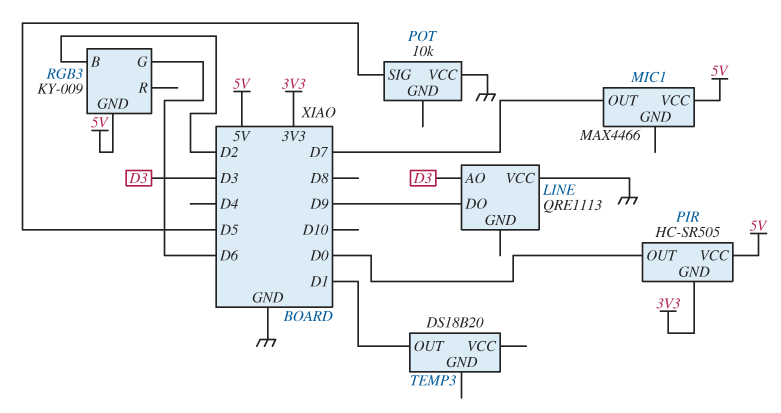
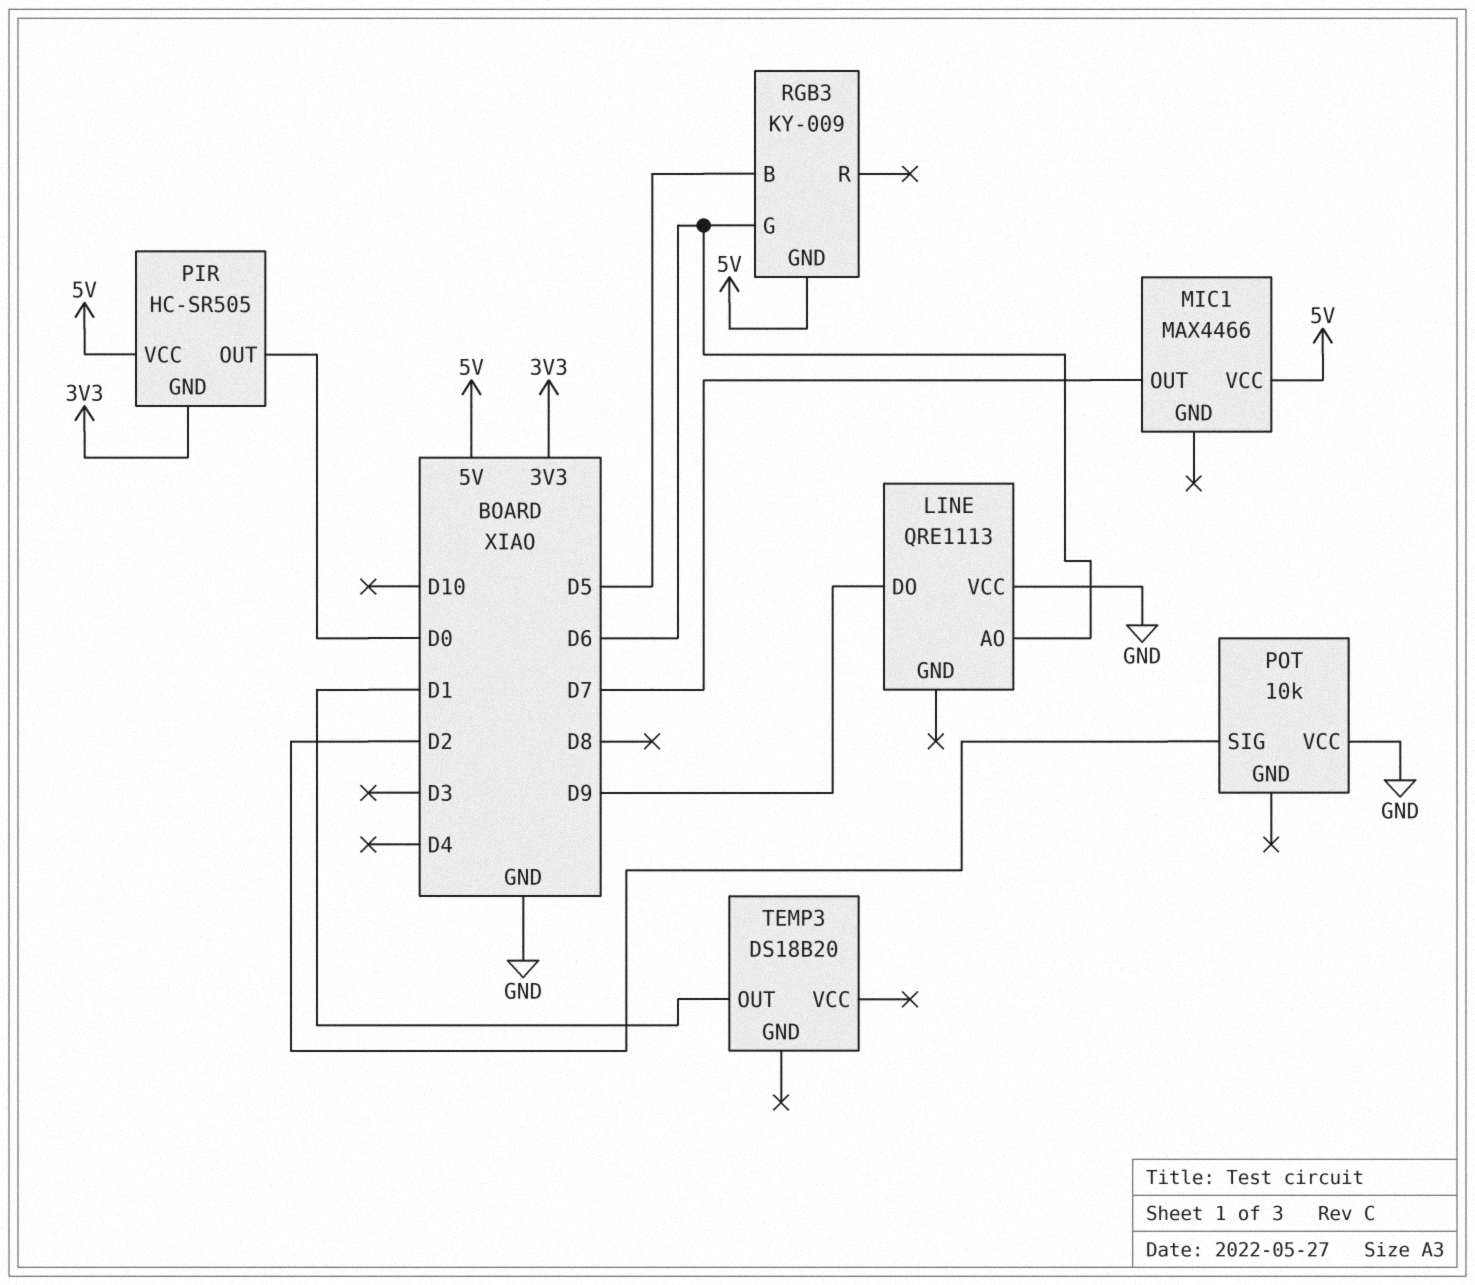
LINE pin AO: D3 -> D6
POT pin SIG: D5 -> D2
RGB3 pin B: D2 -> D5

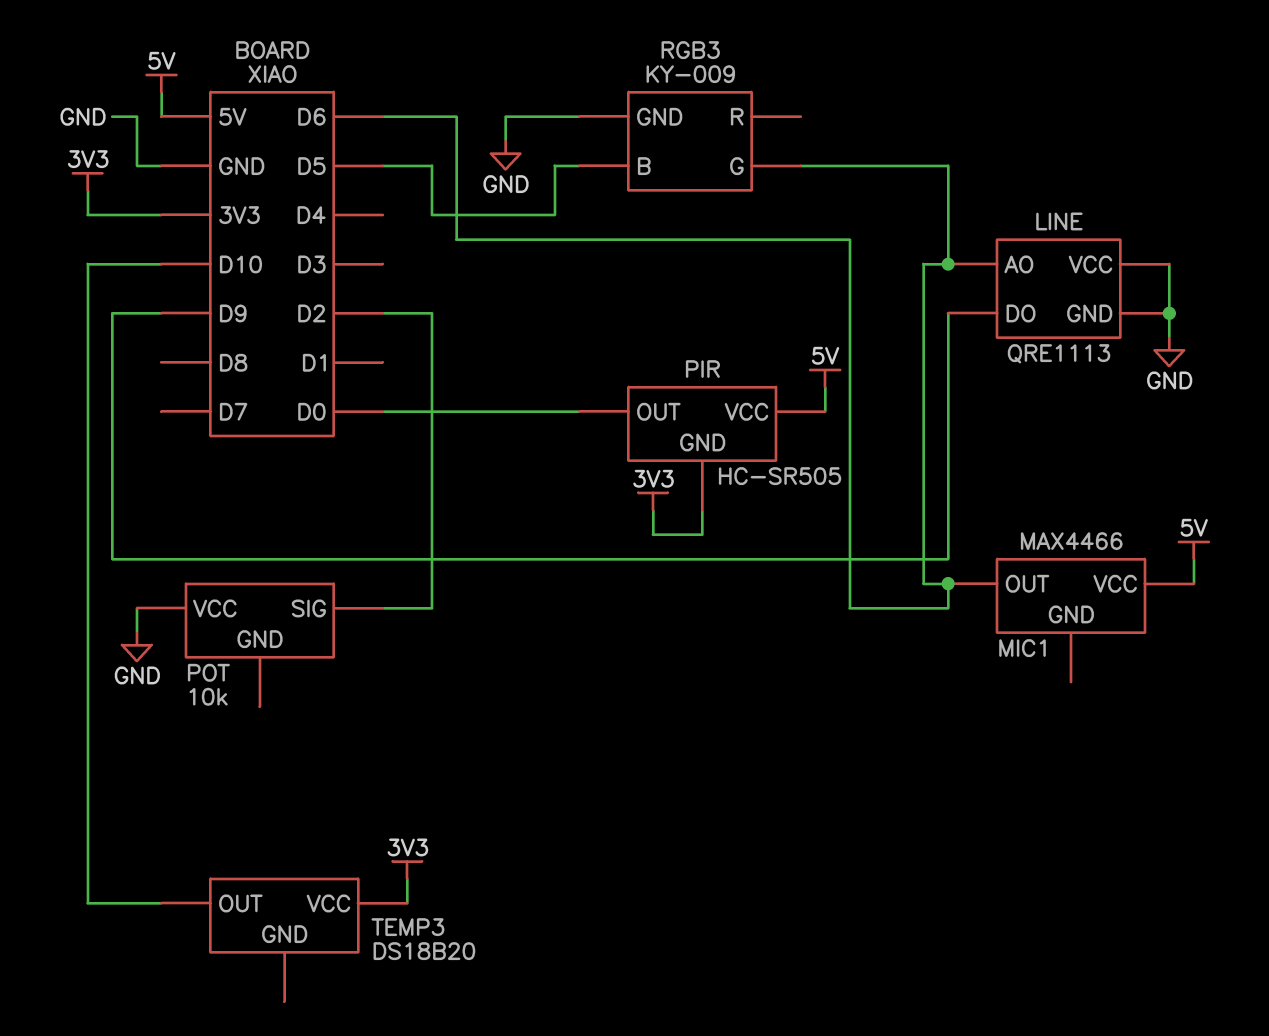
LINE pin GND: none -> GND
MIC1 pin OUT: D7 -> D6
RGB3 pin GND: 5V -> GND
TEMP3 pin OUT: D1 -> D10
TEMP3 pin VCC: none -> 3V3

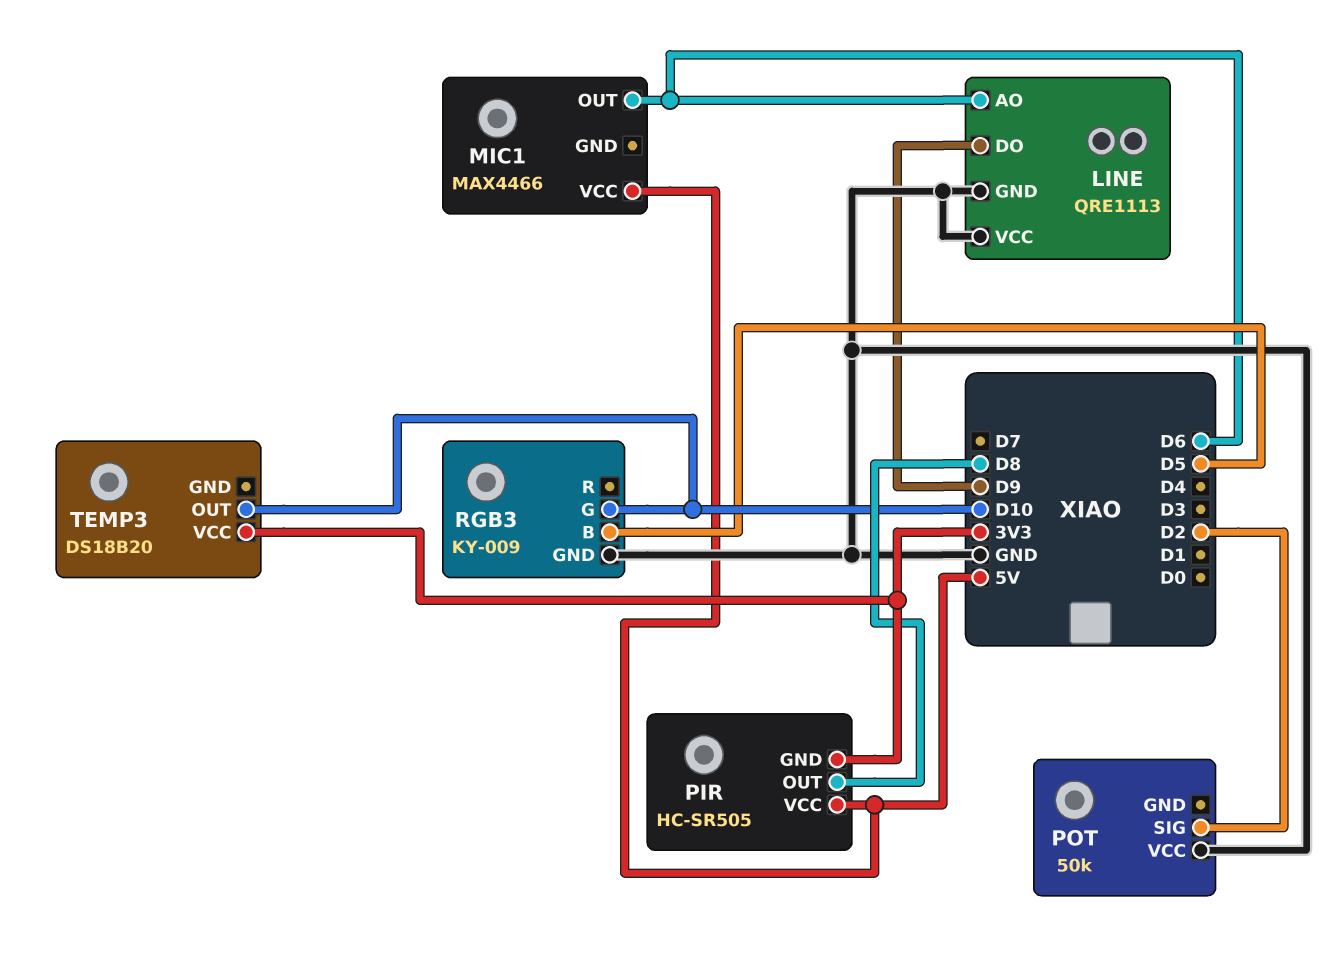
PIR pin OUT: D0 -> D8
POT: 10k -> 50k
RGB3 pin G: D6 -> D10

